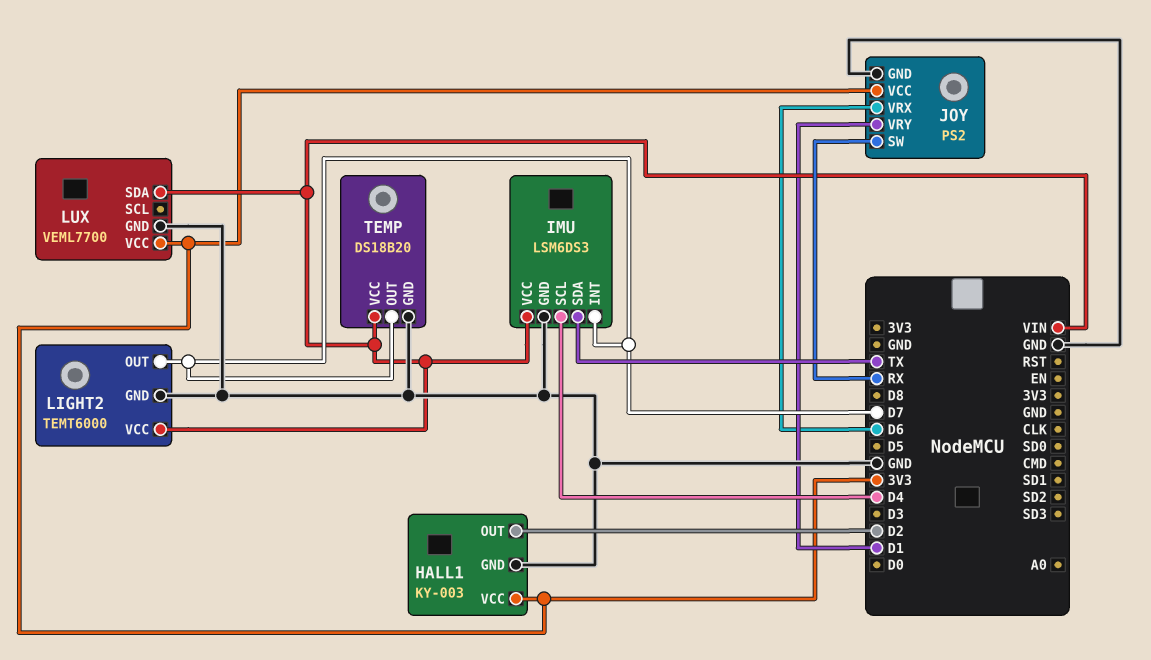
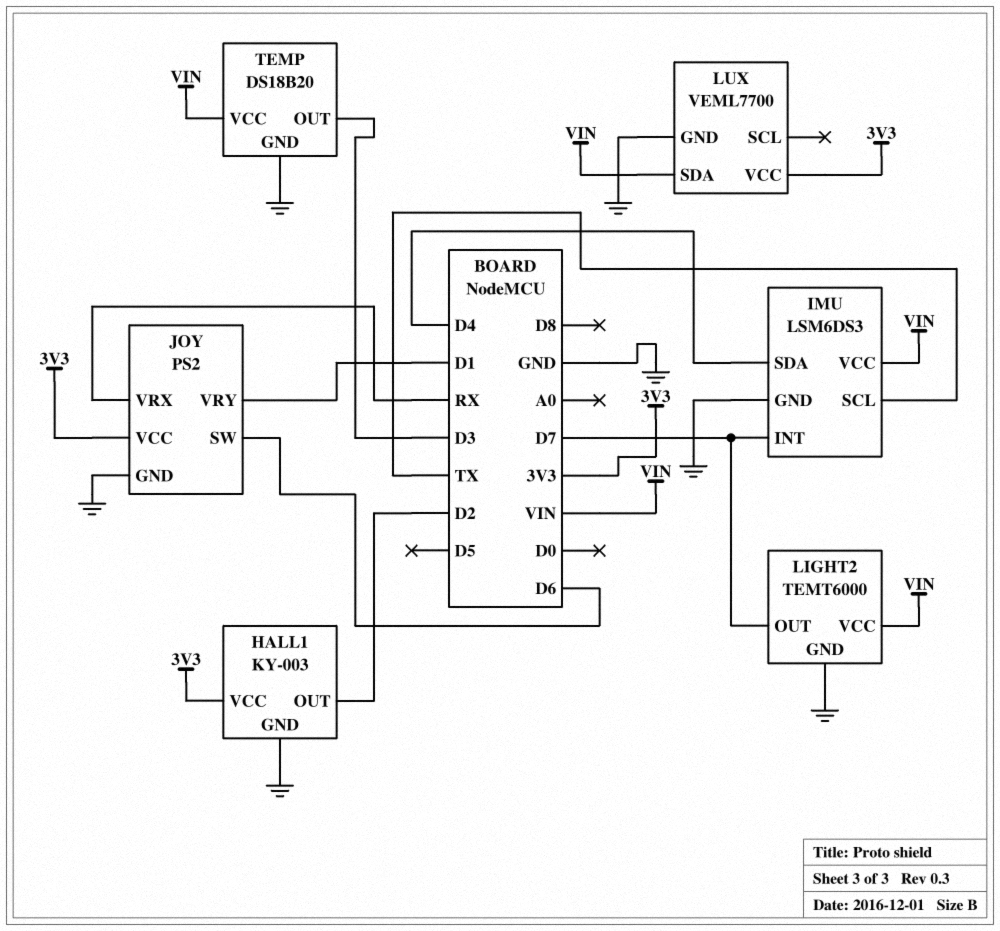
IMU pin SCL: D4 -> TX
IMU pin SDA: TX -> D4
JOY pin SW: RX -> D6
JOY pin VRX: D6 -> RX
TEMP pin OUT: D7 -> D3

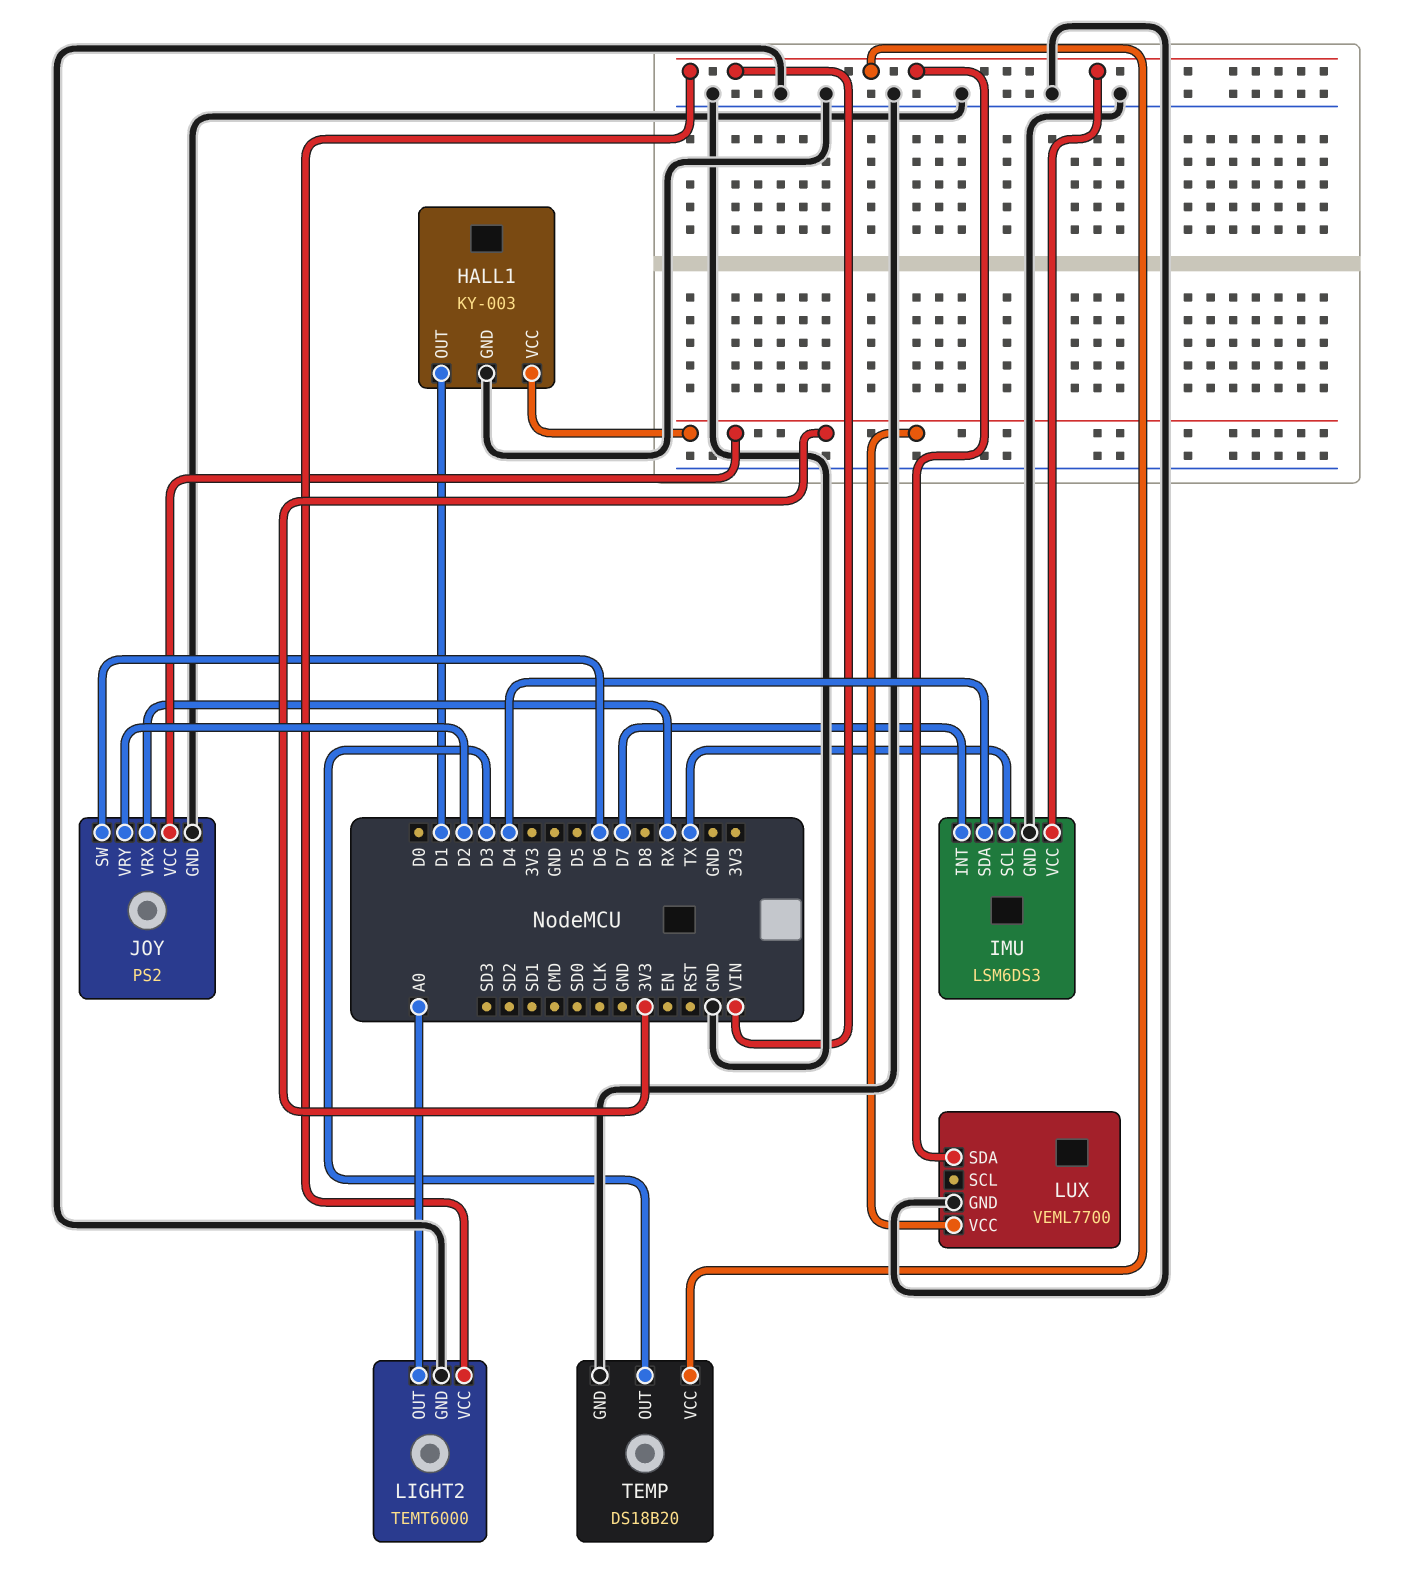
HALL1 pin OUT: D2 -> D1
JOY pin VRY: D1 -> D2
LIGHT2 pin OUT: D7 -> A0

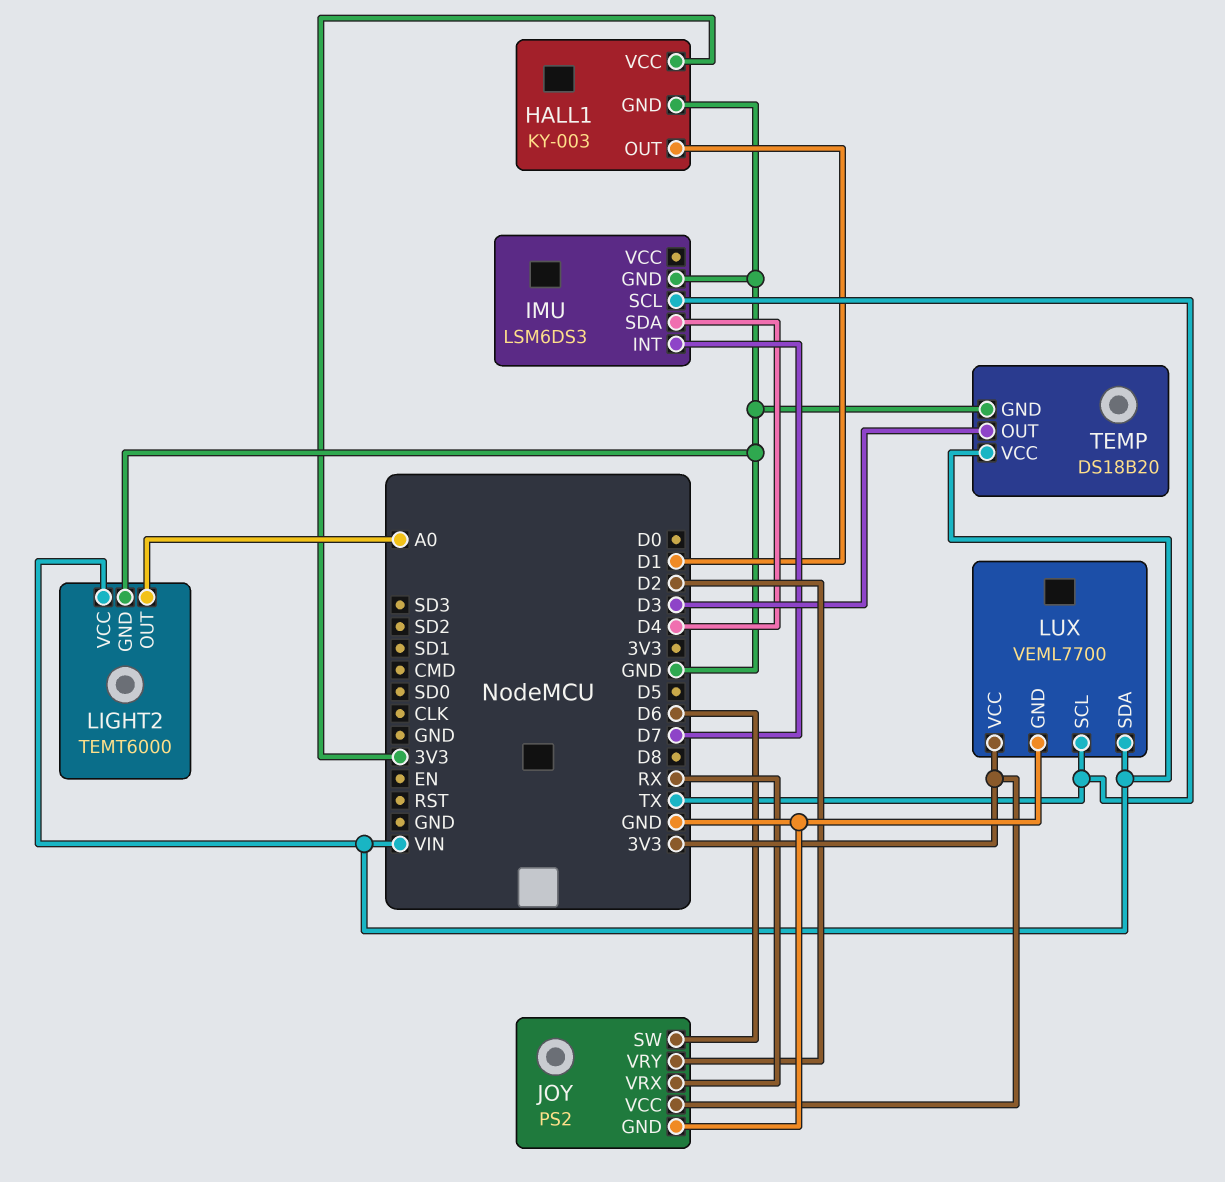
IMU pin VCC: VIN -> none
LUX pin SCL: none -> TX

